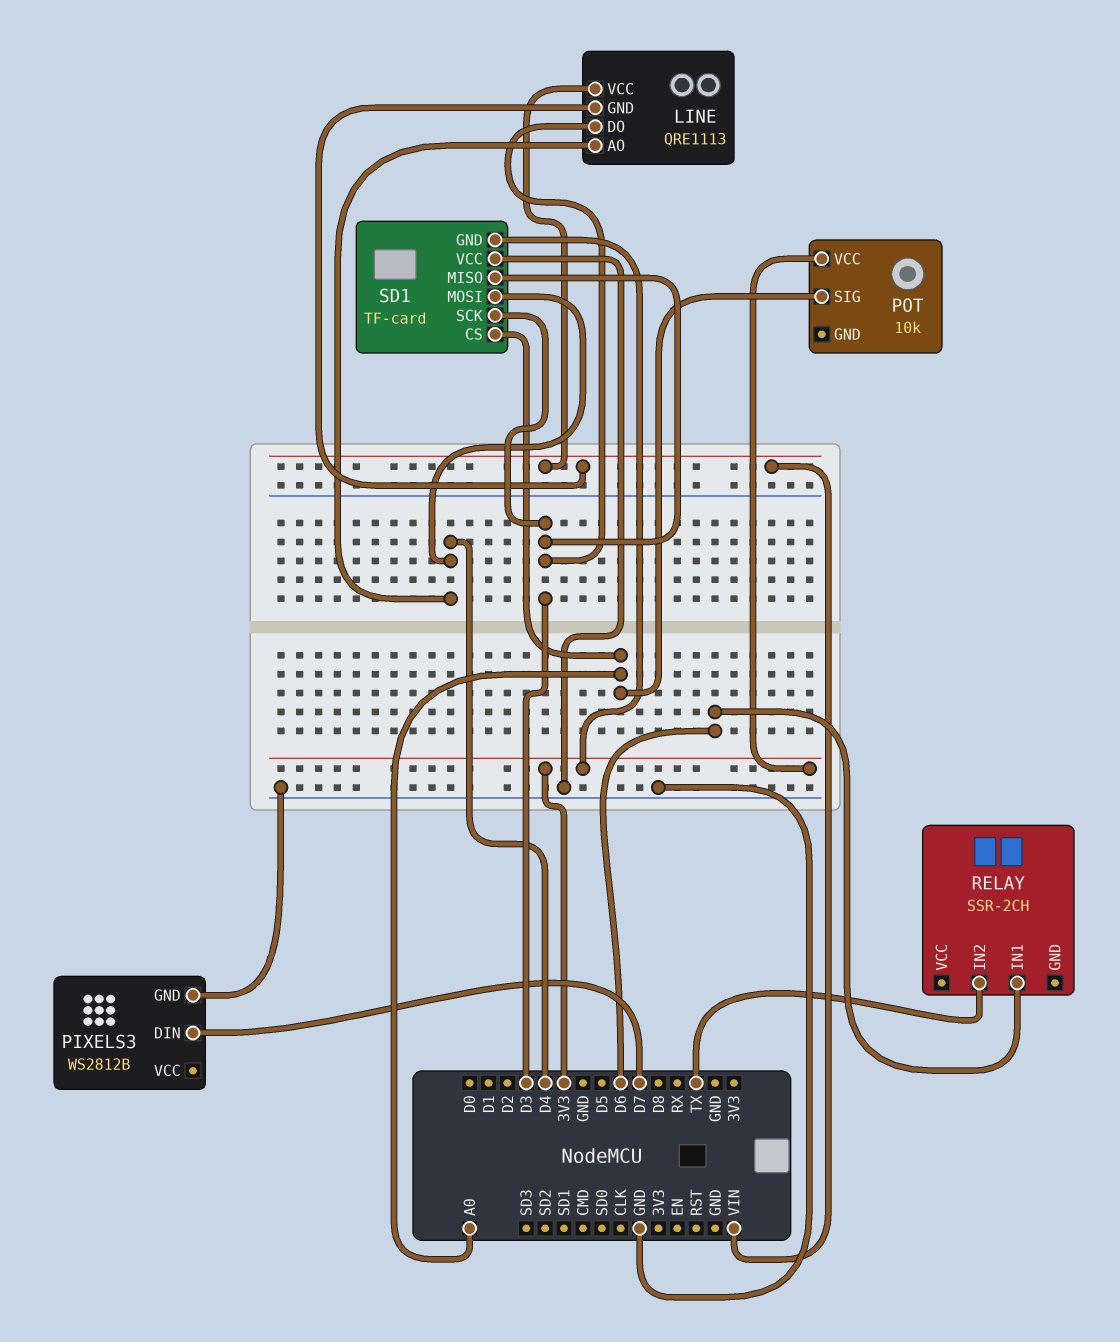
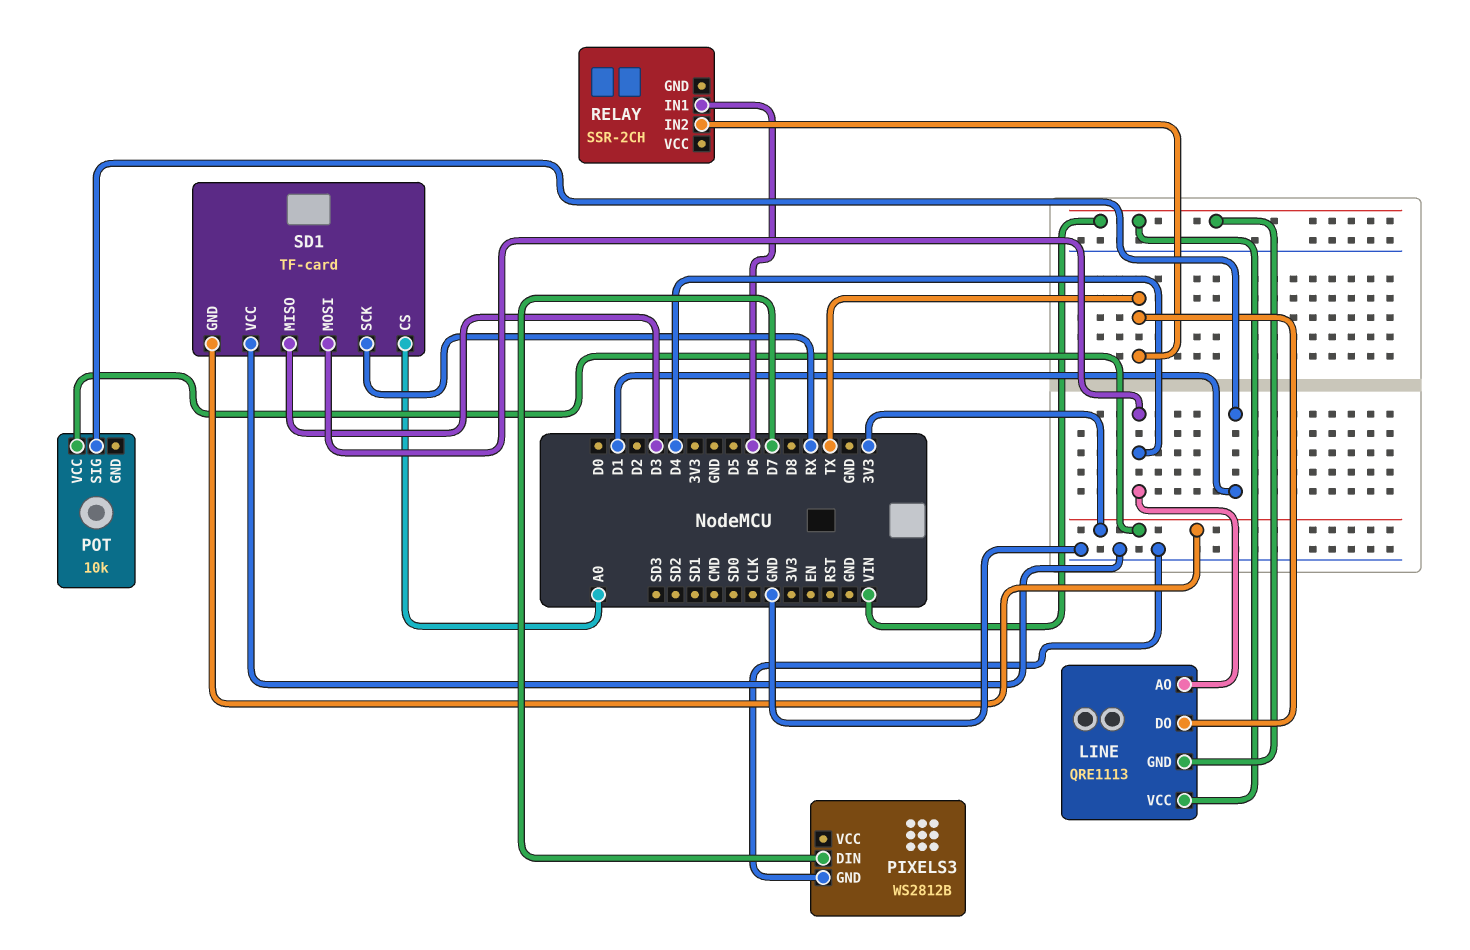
LINE pin DO: D3 -> TX
POT pin SIG: A0 -> D1
SD1 pin SCK: D3 -> RX

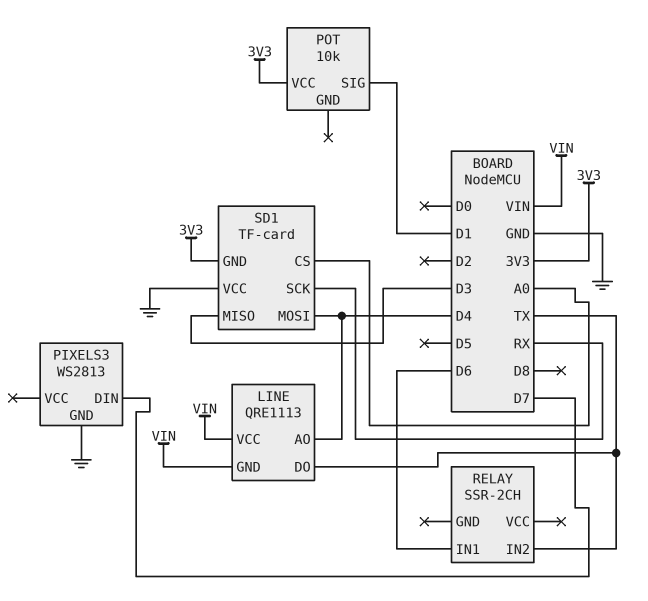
PIXELS3: WS2812B -> WS2813

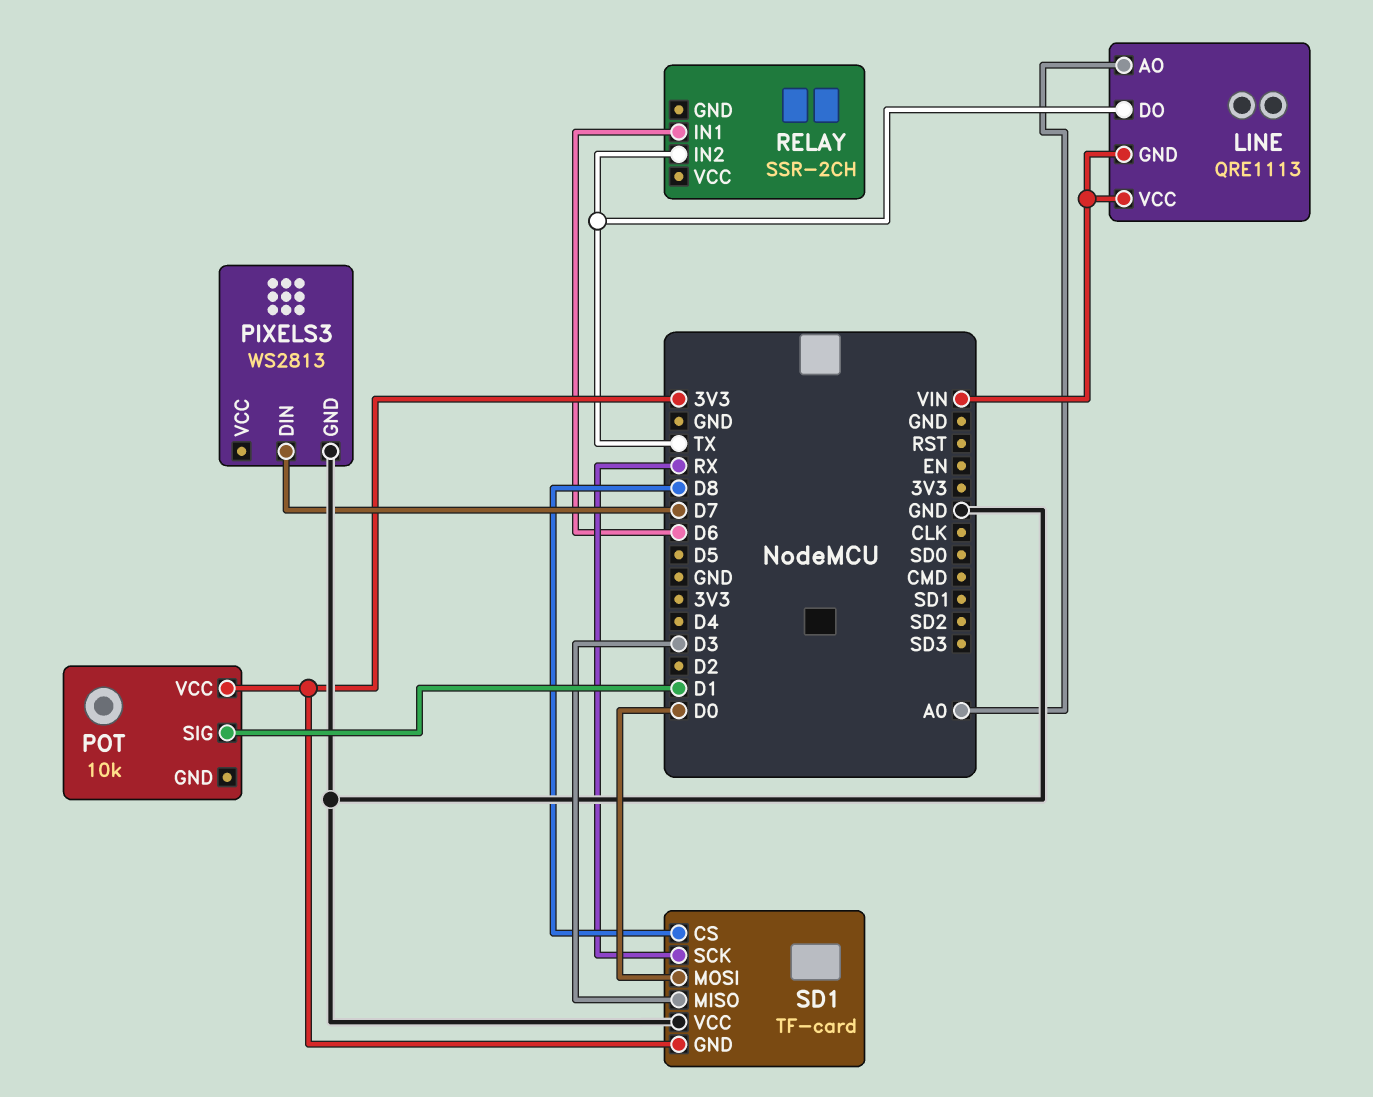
LINE pin AO: D4 -> A0
SD1 pin CS: A0 -> D8
SD1 pin MOSI: D4 -> D0

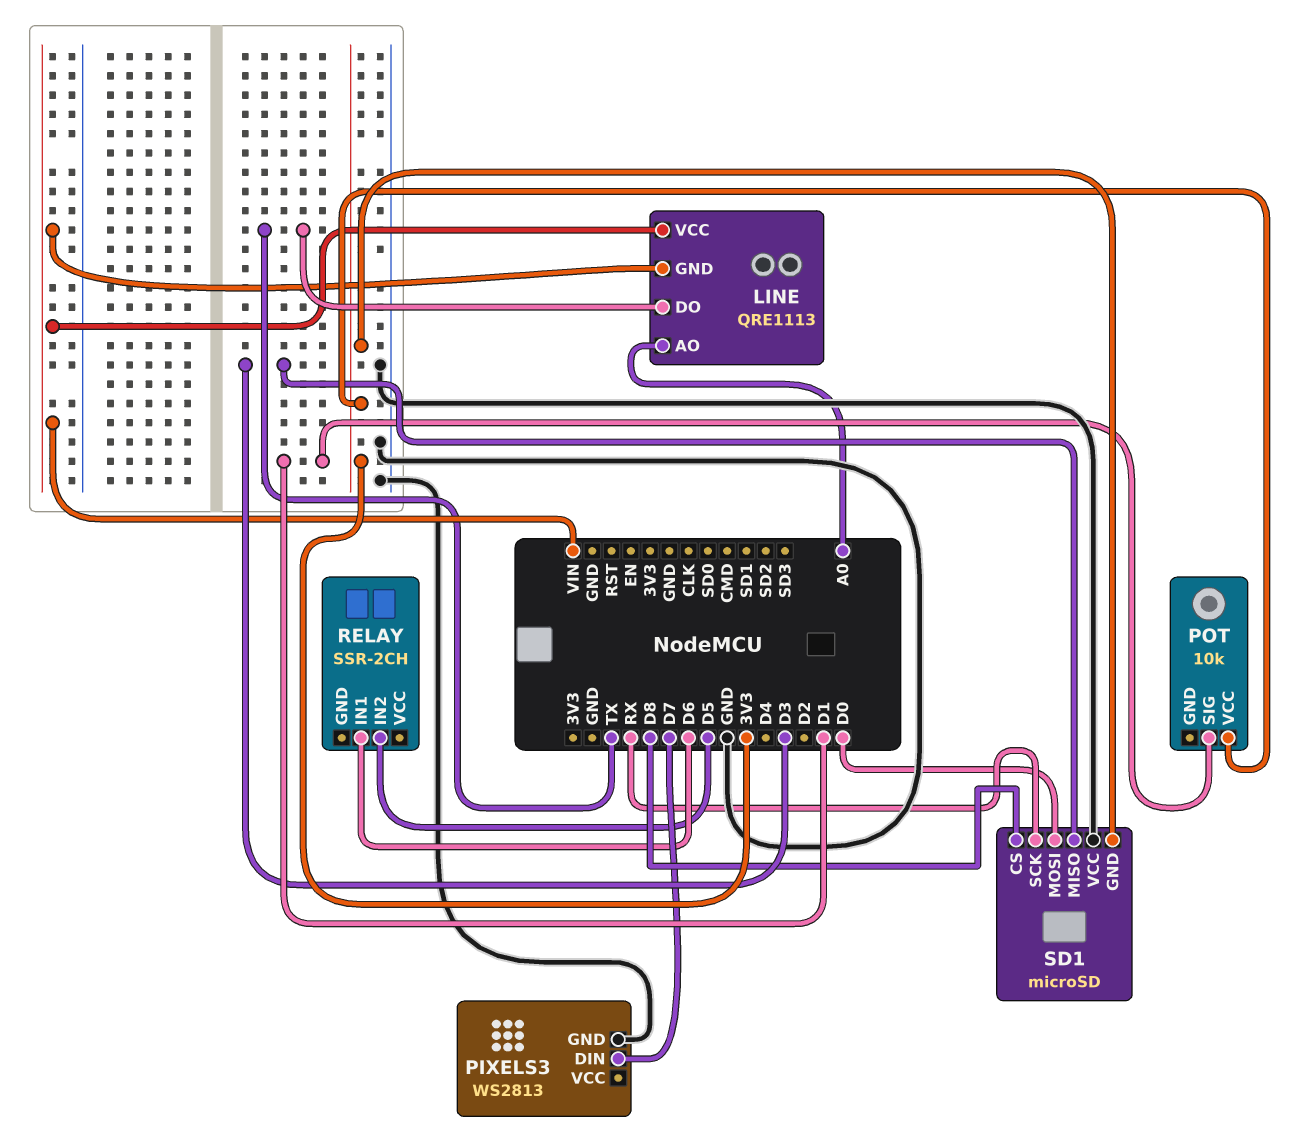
RELAY pin IN2: TX -> D5
SD1: TF-card -> microSD

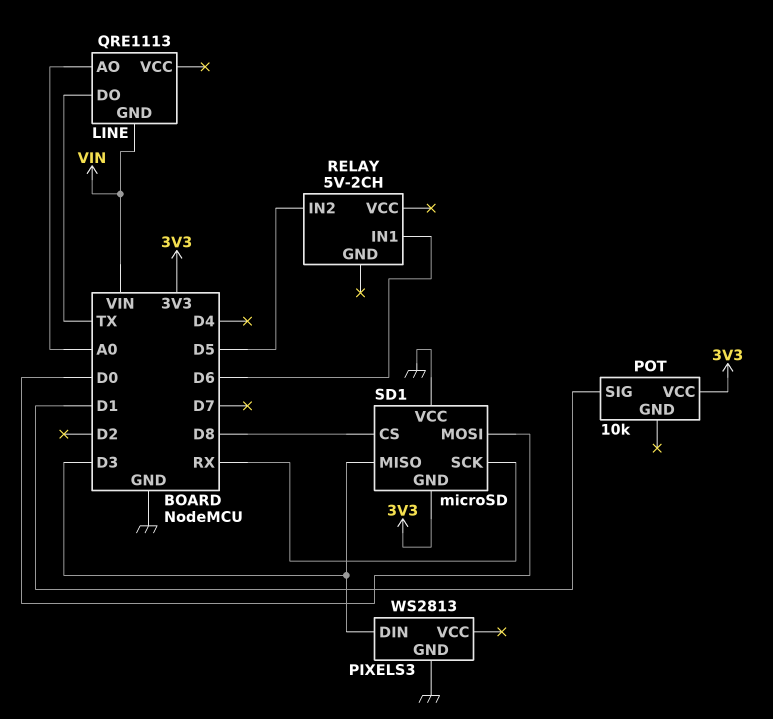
LINE pin VCC: VIN -> none
PIXELS3 pin DIN: D7 -> D3
RELAY: SSR-2CH -> 5V-2CH

